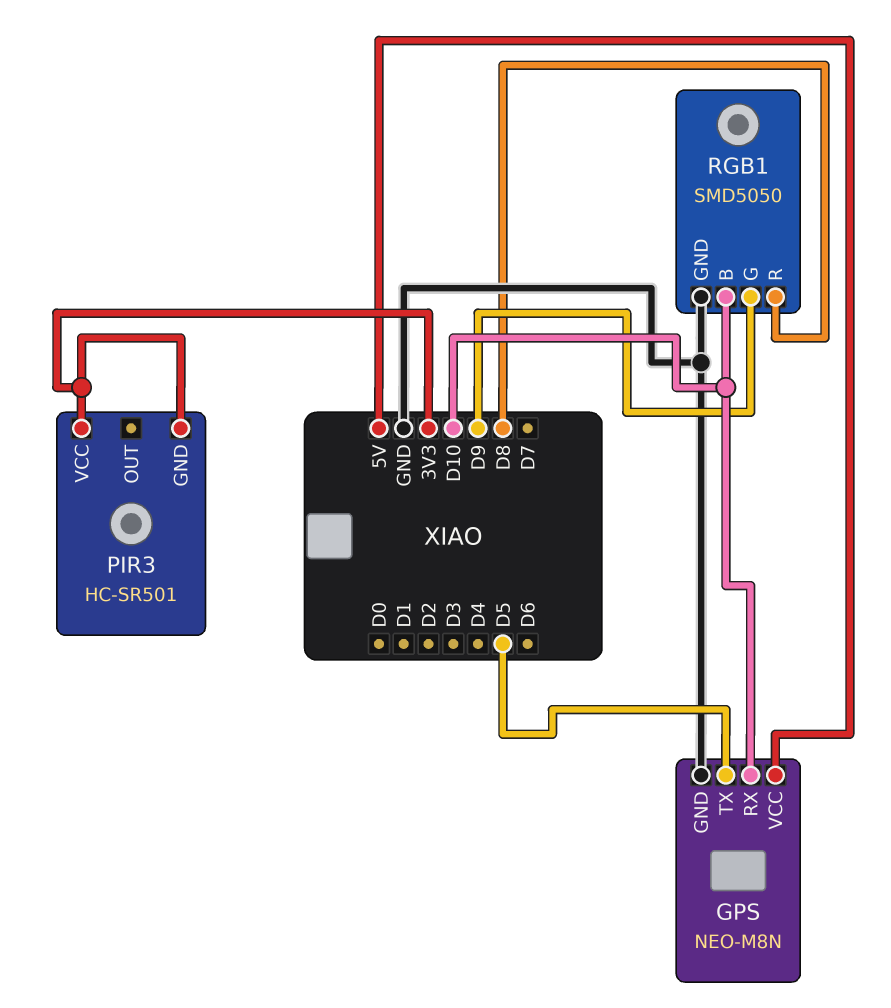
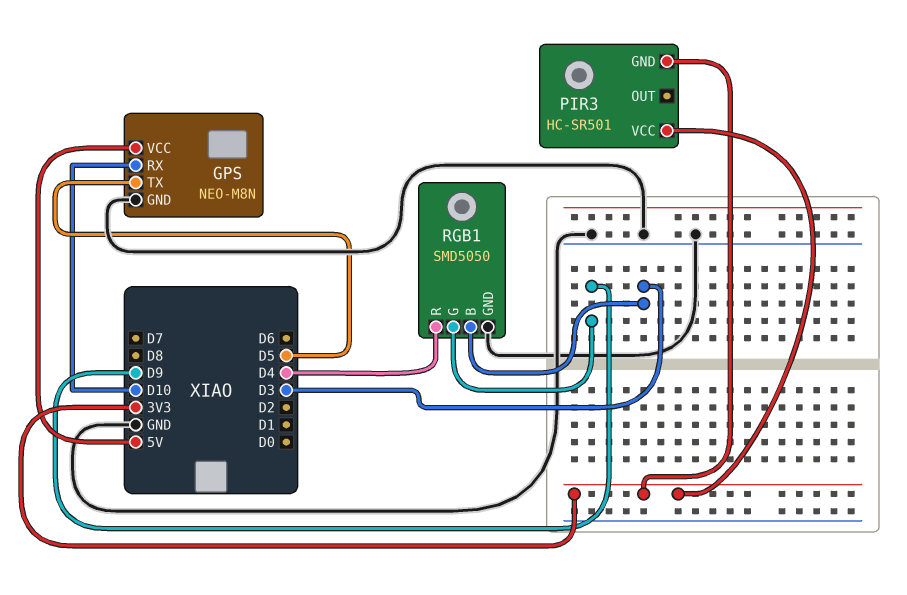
RGB1 pin B: D10 -> D3
RGB1 pin R: D8 -> D4

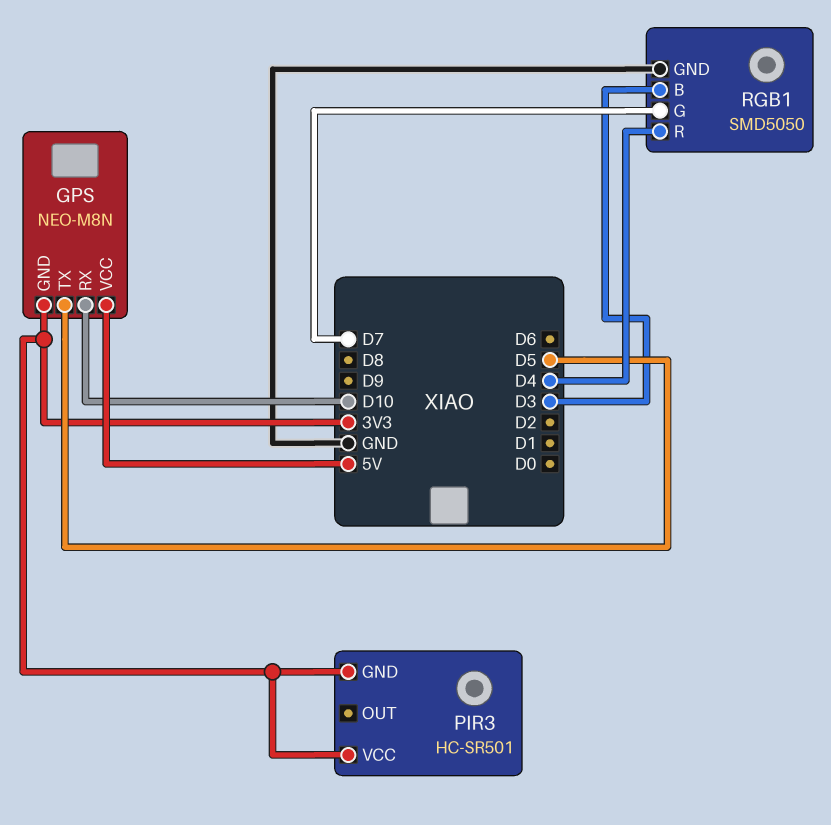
GPS pin GND: GND -> 3V3
RGB1 pin G: D9 -> D7

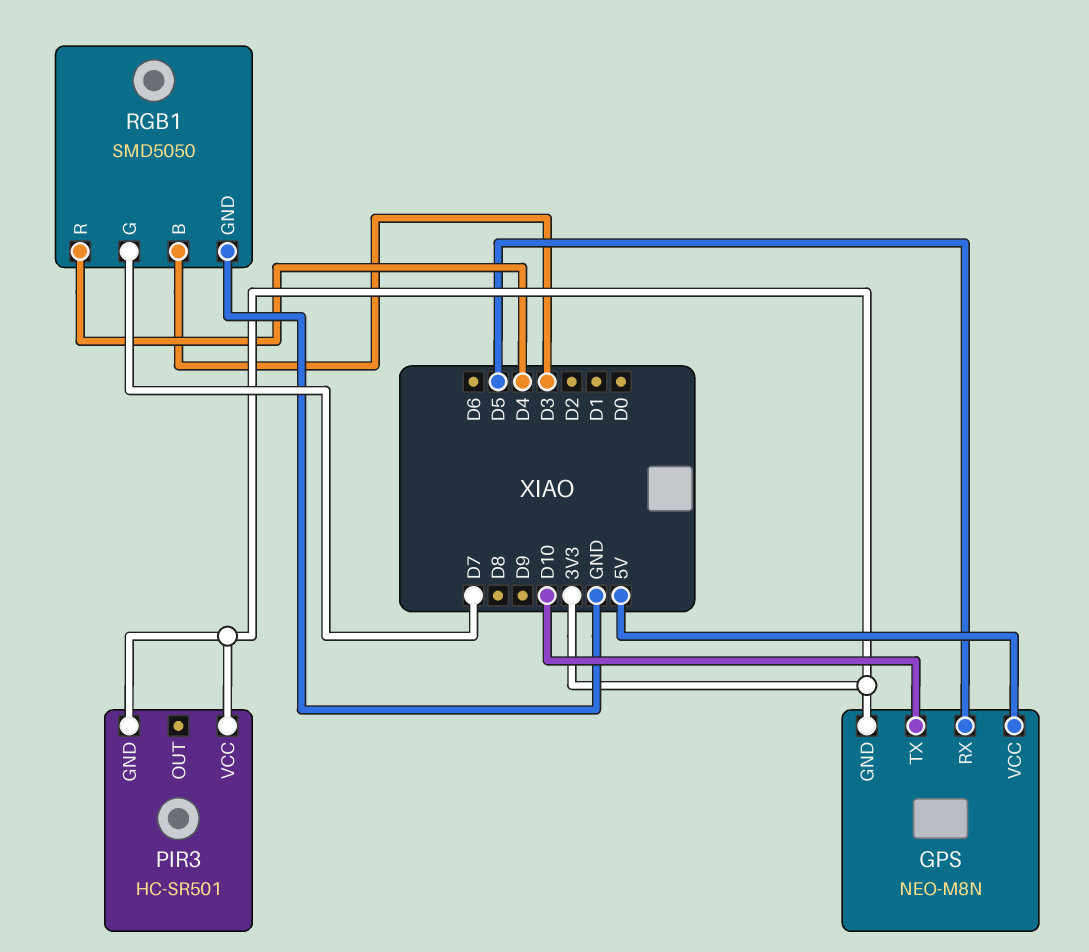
GPS pin RX: D10 -> D5
GPS pin TX: D5 -> D10

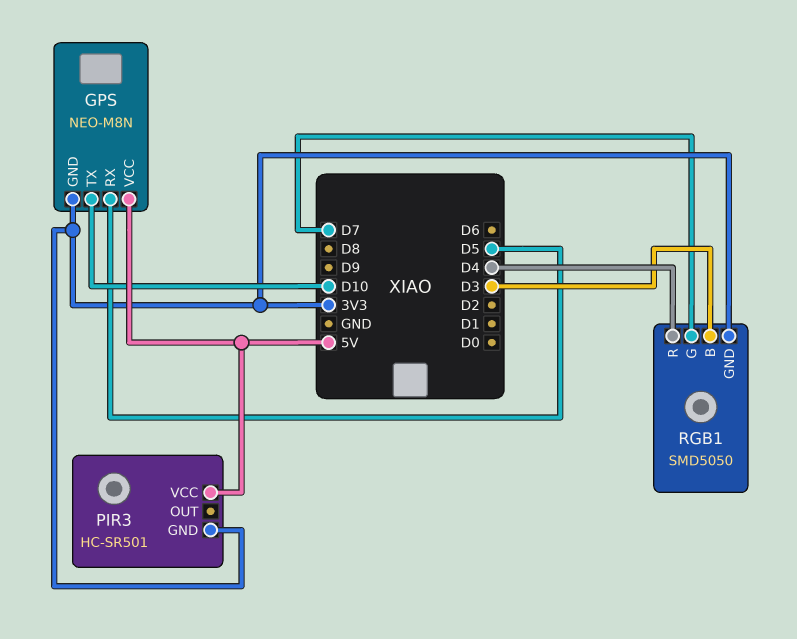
PIR3 pin VCC: 3V3 -> 5V
RGB1 pin GND: GND -> 3V3

